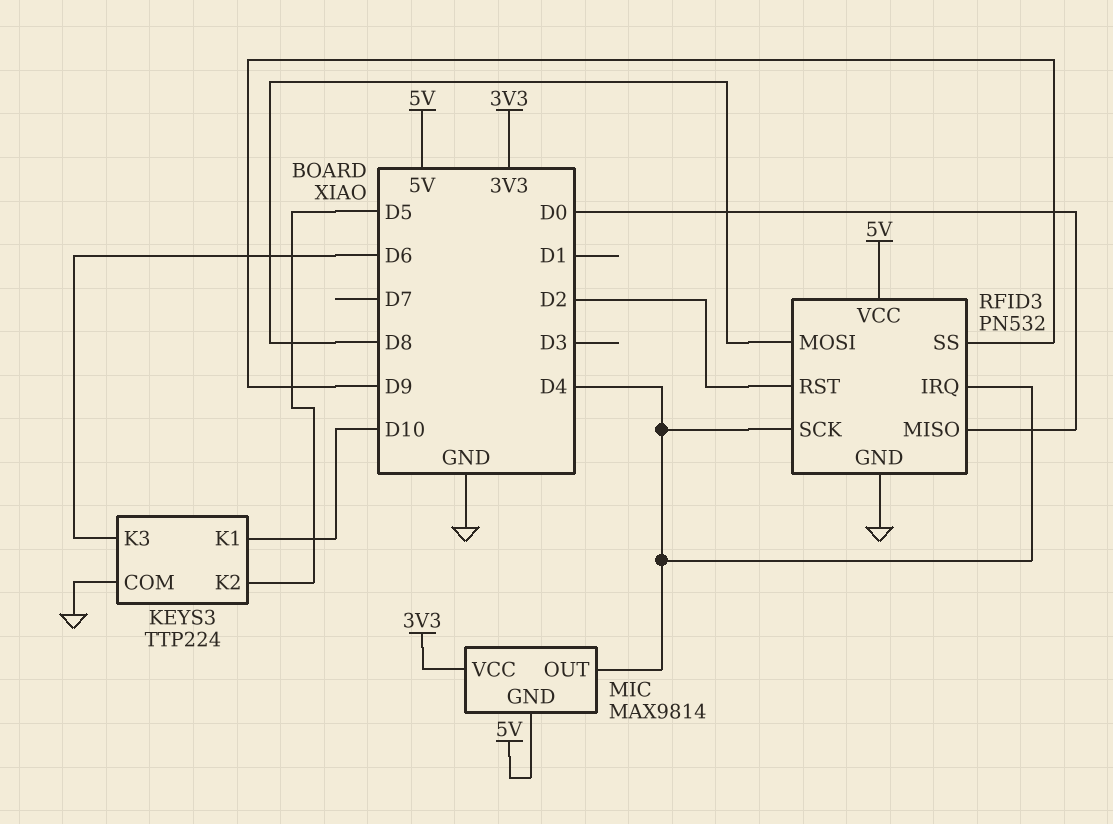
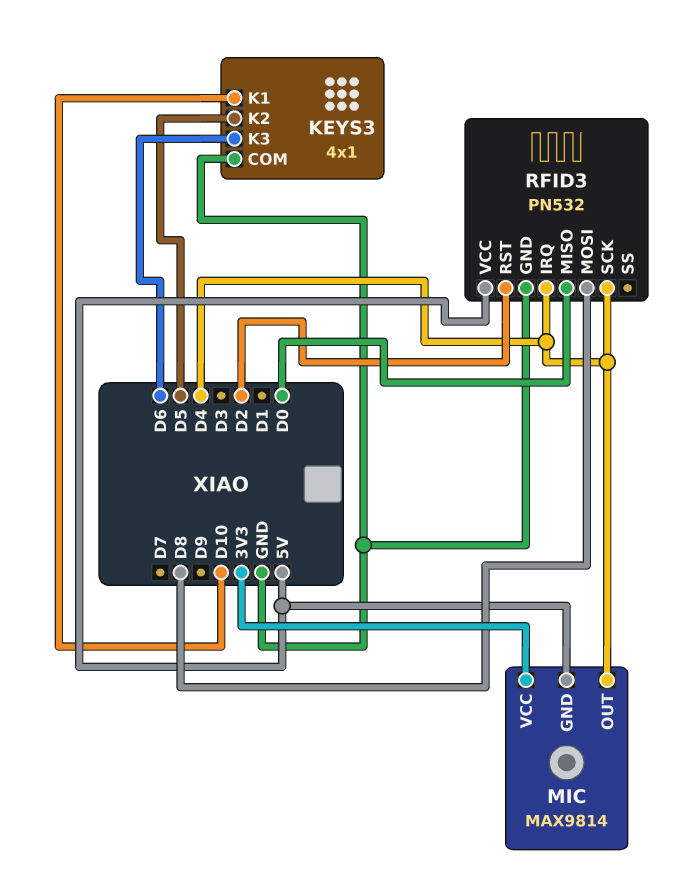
KEYS3: TTP224 -> 4x1
RFID3 pin SS: D9 -> none

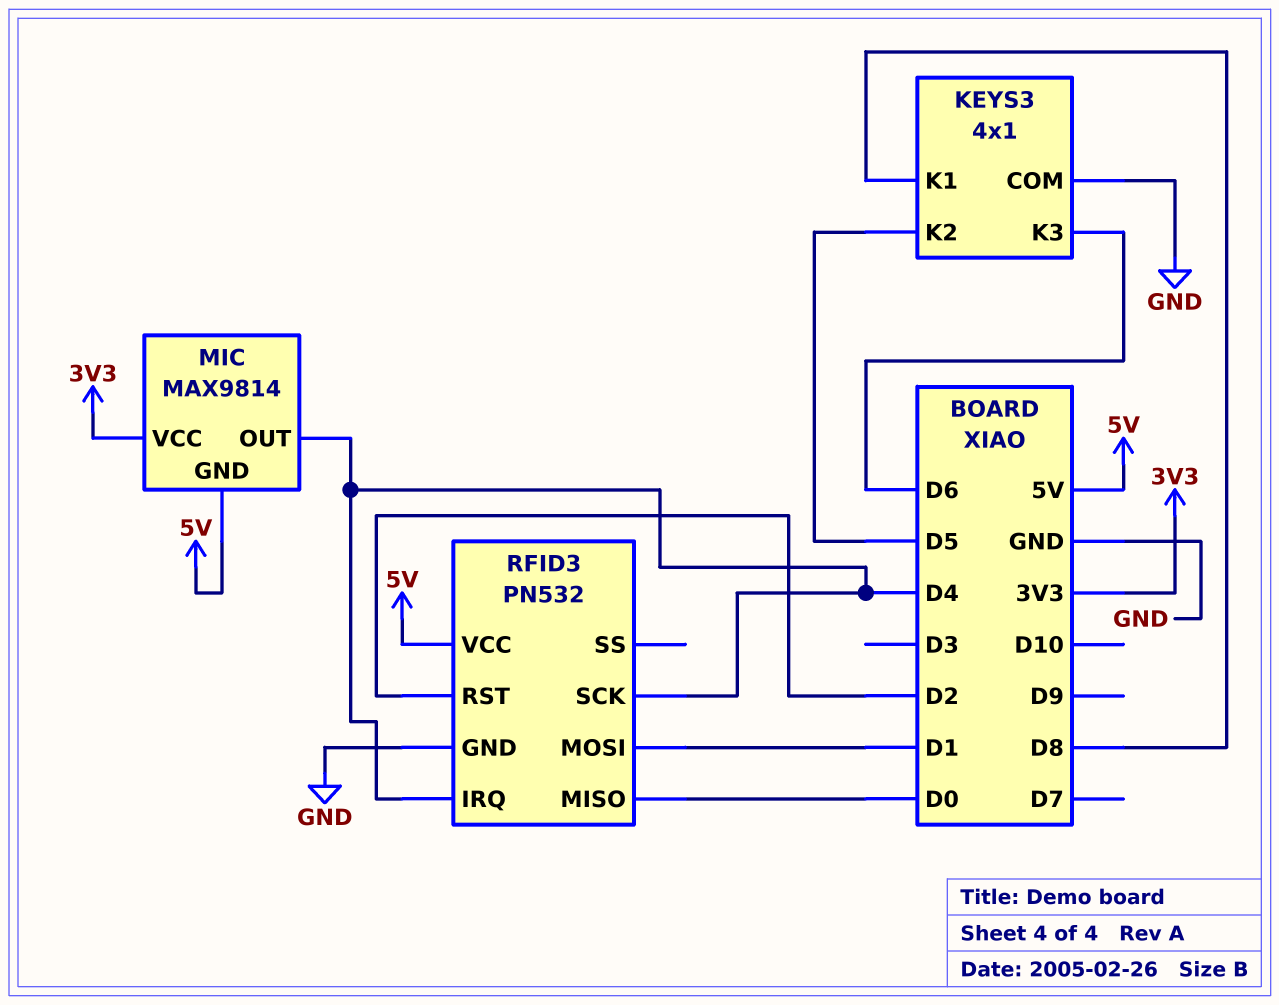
KEYS3 pin K1: D10 -> D8
RFID3 pin MOSI: D8 -> D1

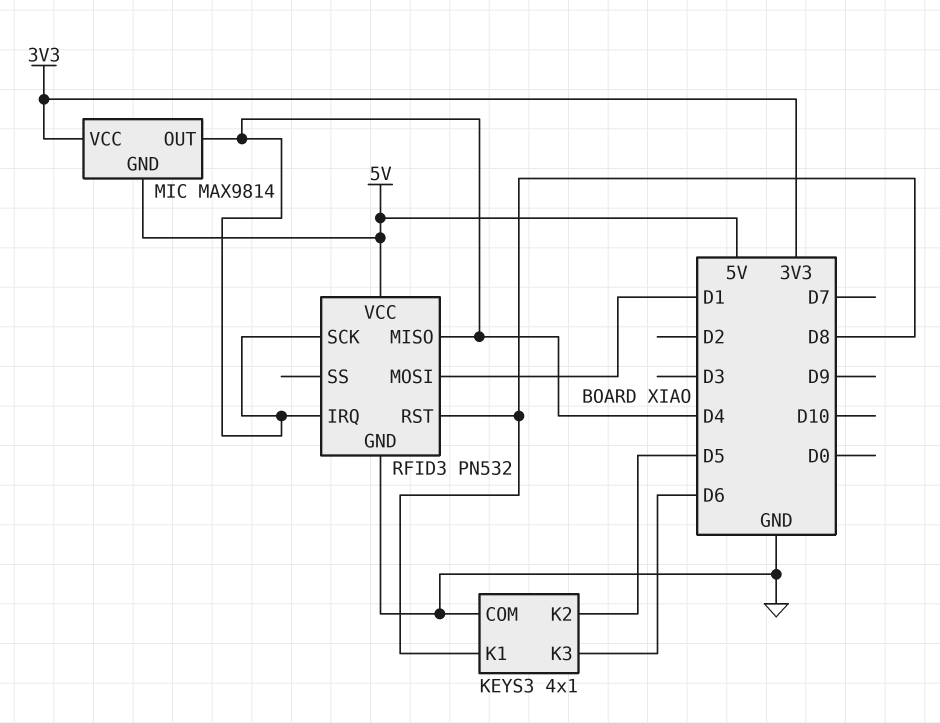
RFID3 pin MISO: D0 -> D4
RFID3 pin RST: D2 -> D8

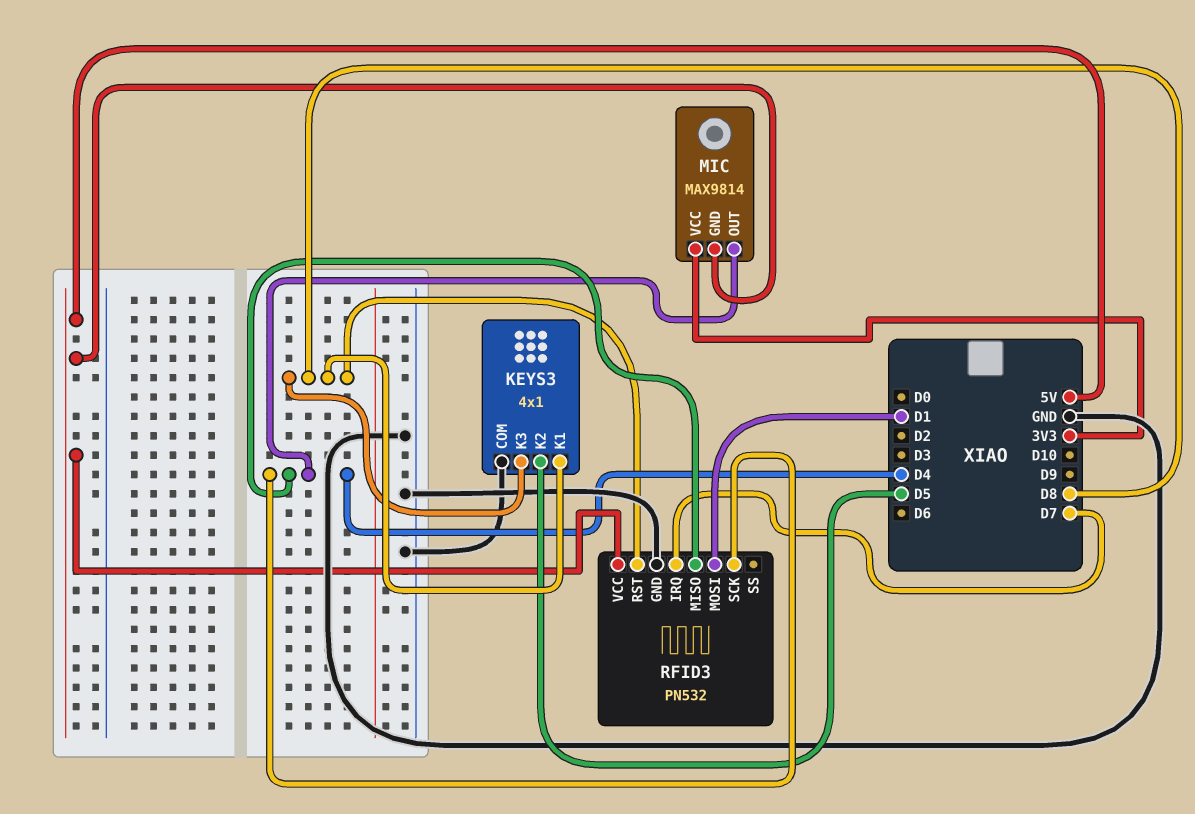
KEYS3 pin K3: D6 -> D8
RFID3 pin IRQ: D4 -> D7

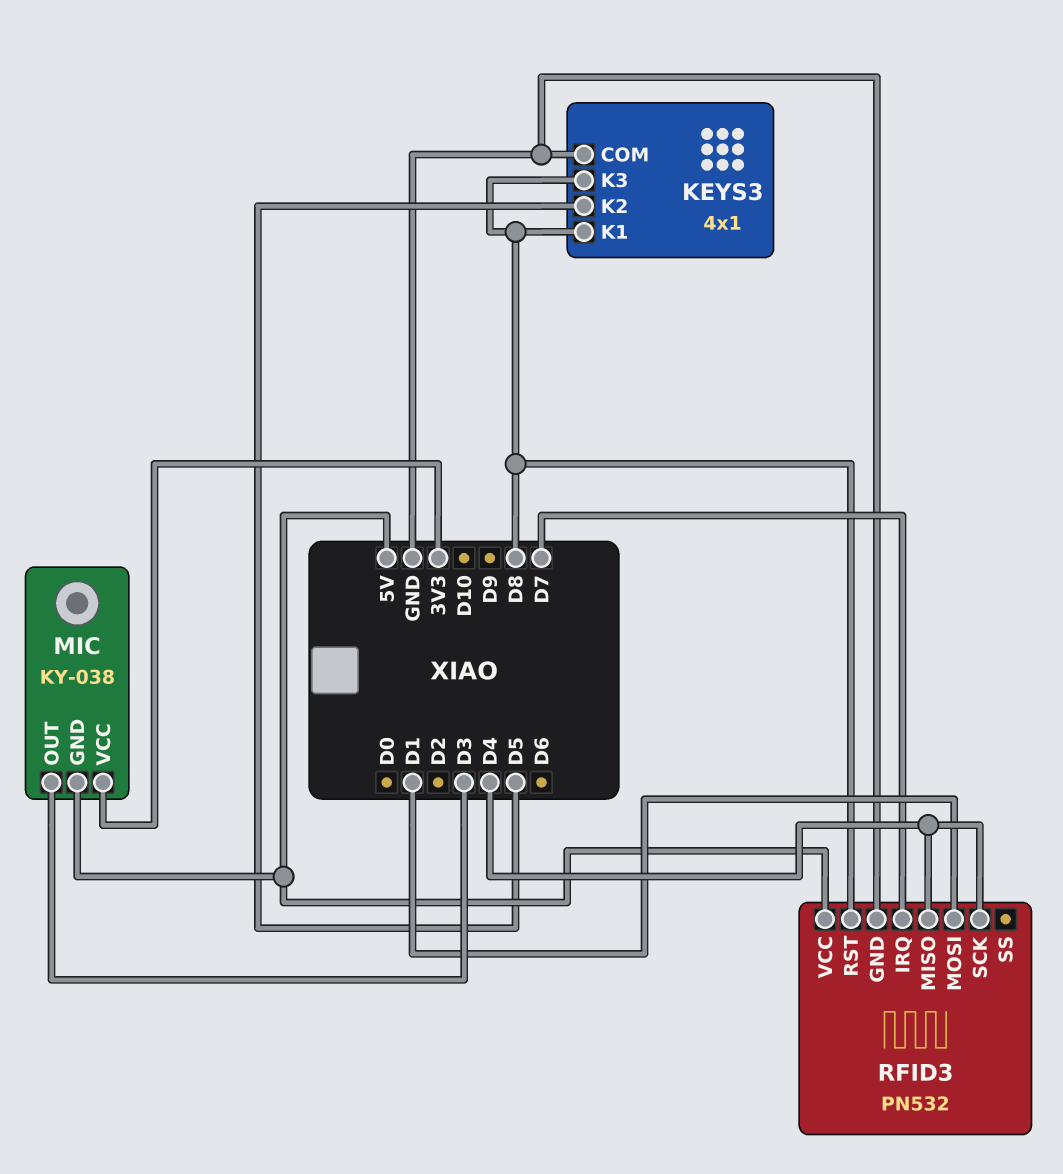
MIC: MAX9814 -> KY-038
MIC pin OUT: D4 -> D3

